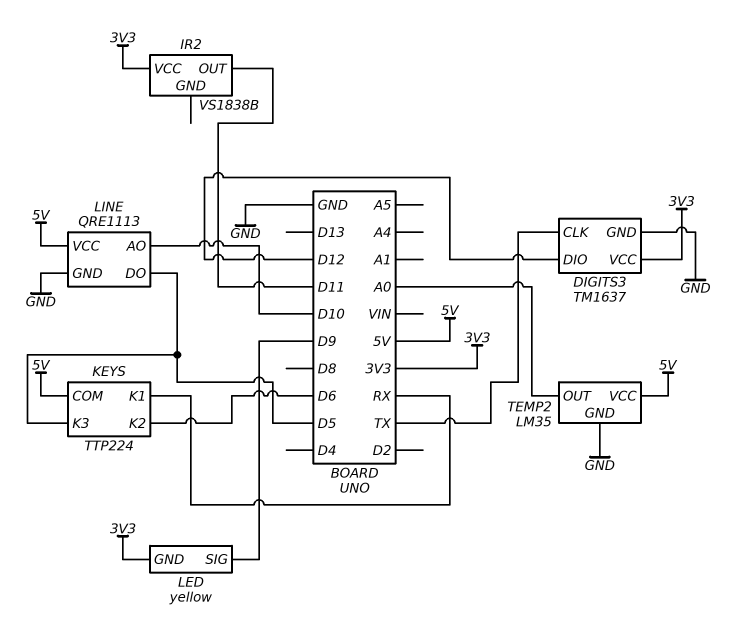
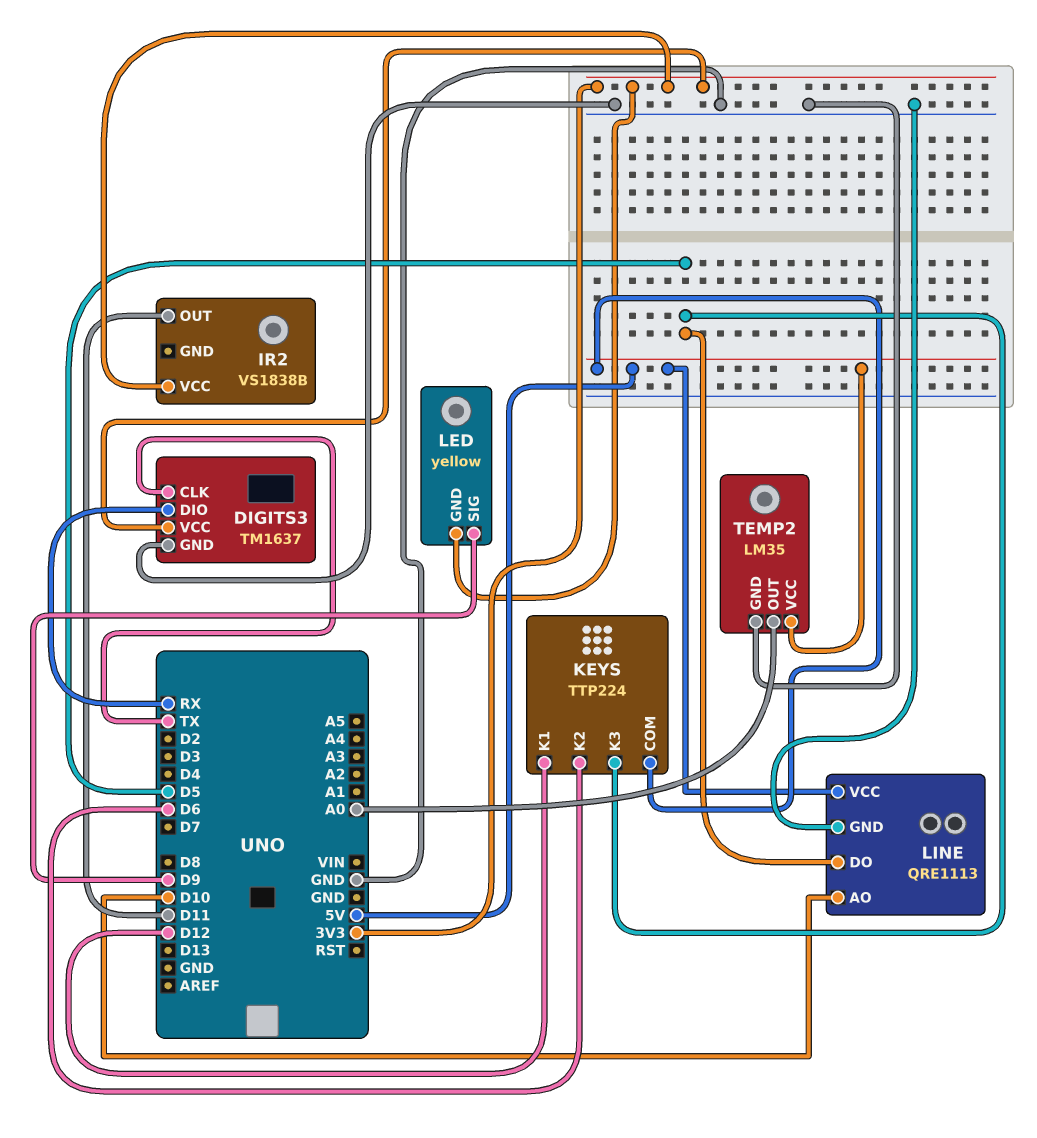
DIGITS3 pin DIO: D12 -> RX
KEYS pin K1: RX -> D12

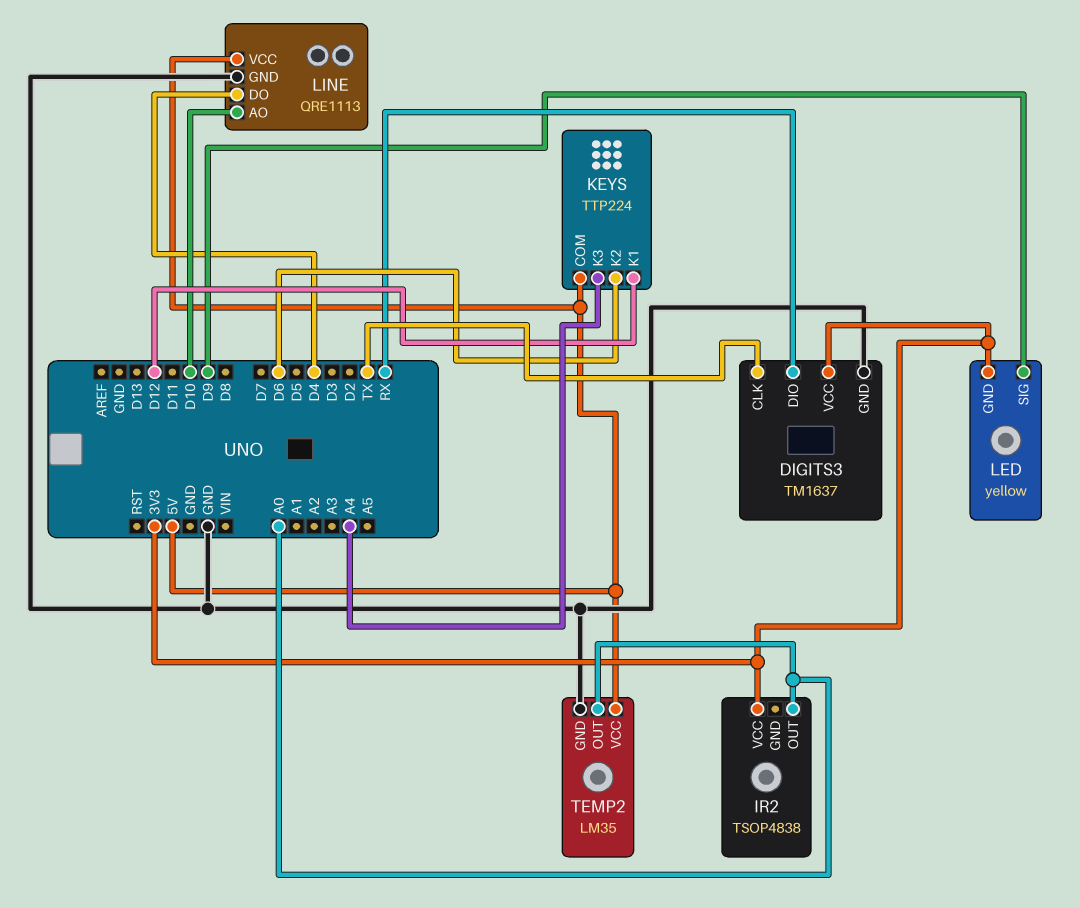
IR2: VS1838B -> TSOP4838
IR2 pin OUT: D11 -> A0
KEYS pin K3: D5 -> A4
LINE pin DO: D5 -> D4

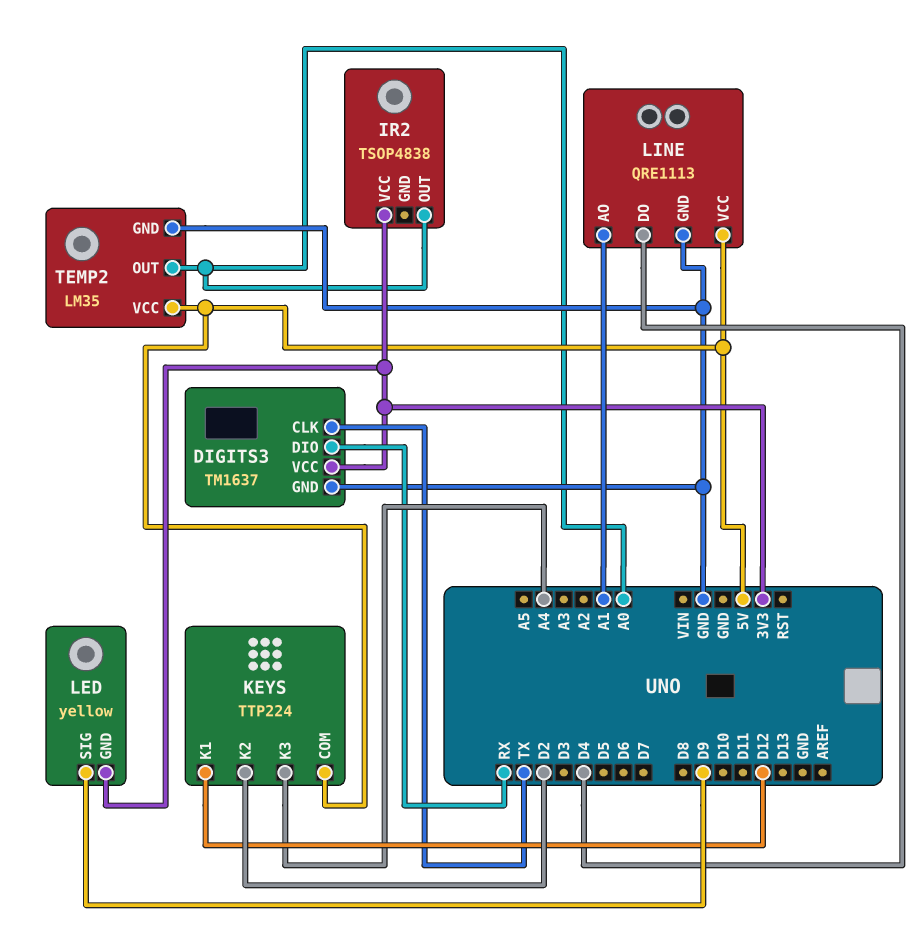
KEYS pin K2: D6 -> D2
LINE pin AO: D10 -> A1

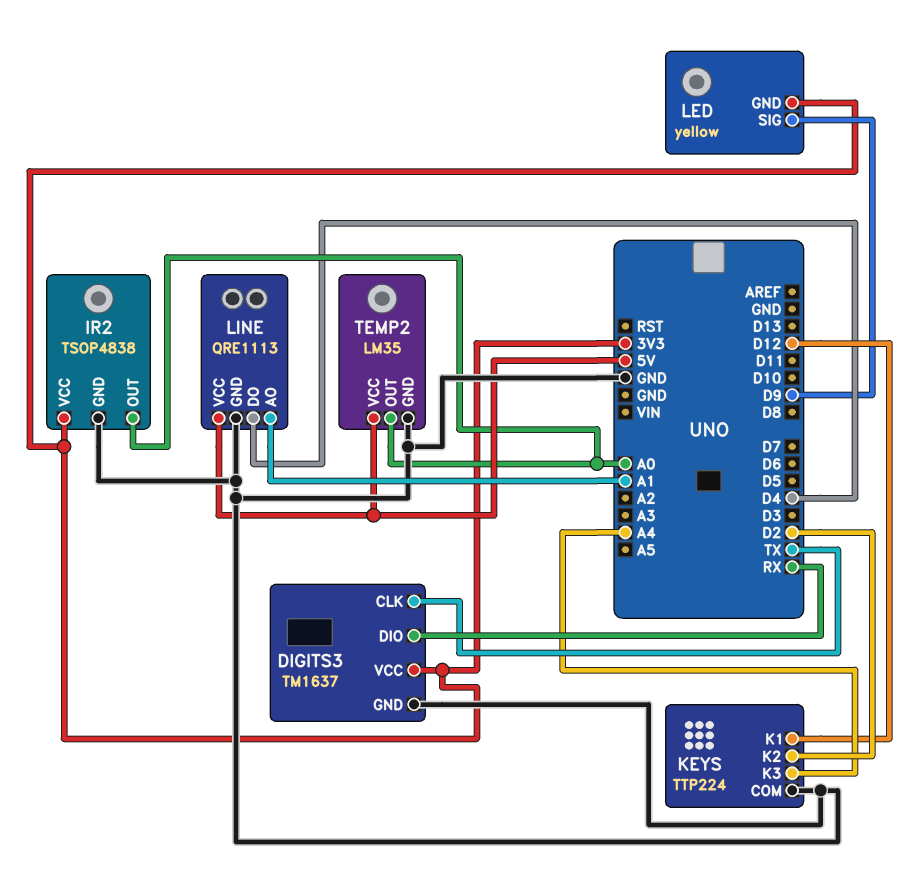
IR2 pin GND: none -> GND
KEYS pin COM: 5V -> GND

